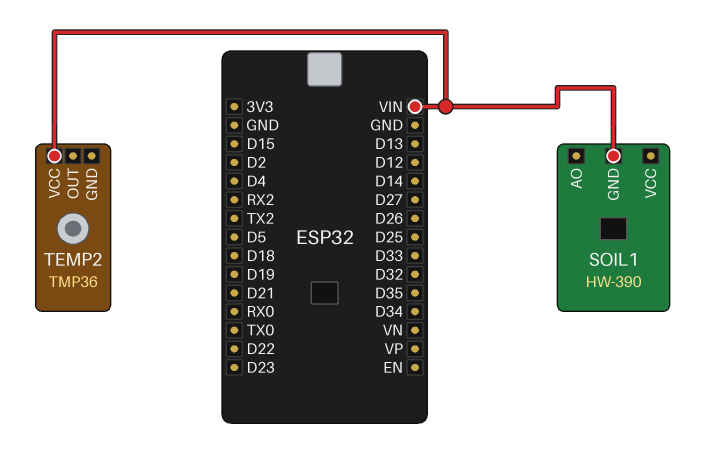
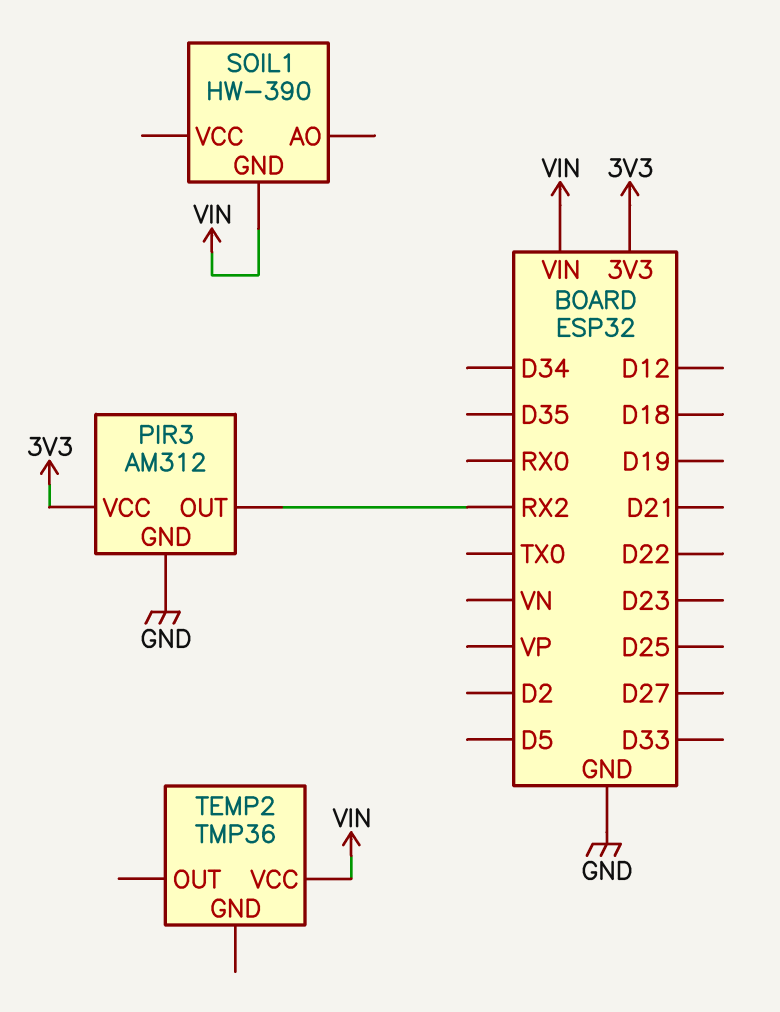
PIR3: none -> AM312
PIR3 pin GND: none -> GND
PIR3 pin OUT: none -> RX2
PIR3 pin VCC: none -> 3V3

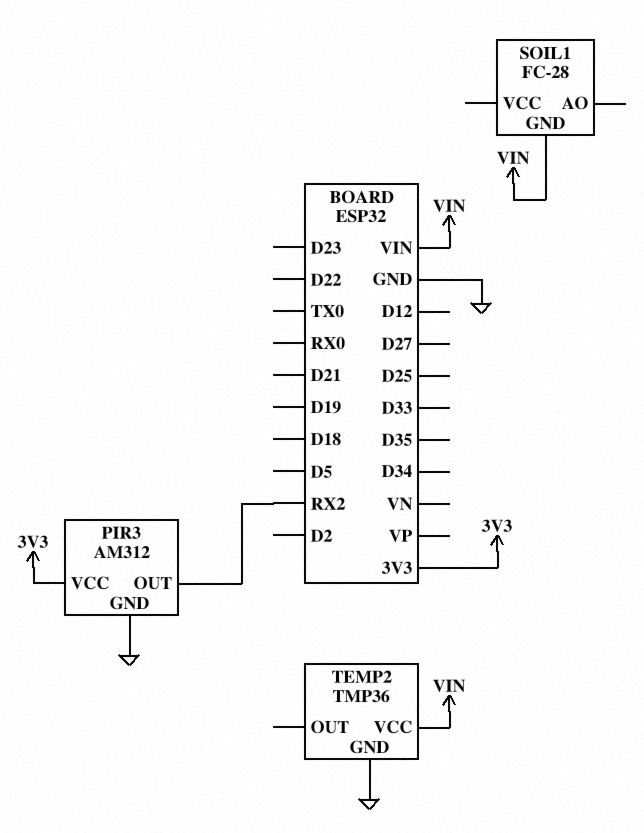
SOIL1: HW-390 -> FC-28
TEMP2 pin GND: none -> GND

